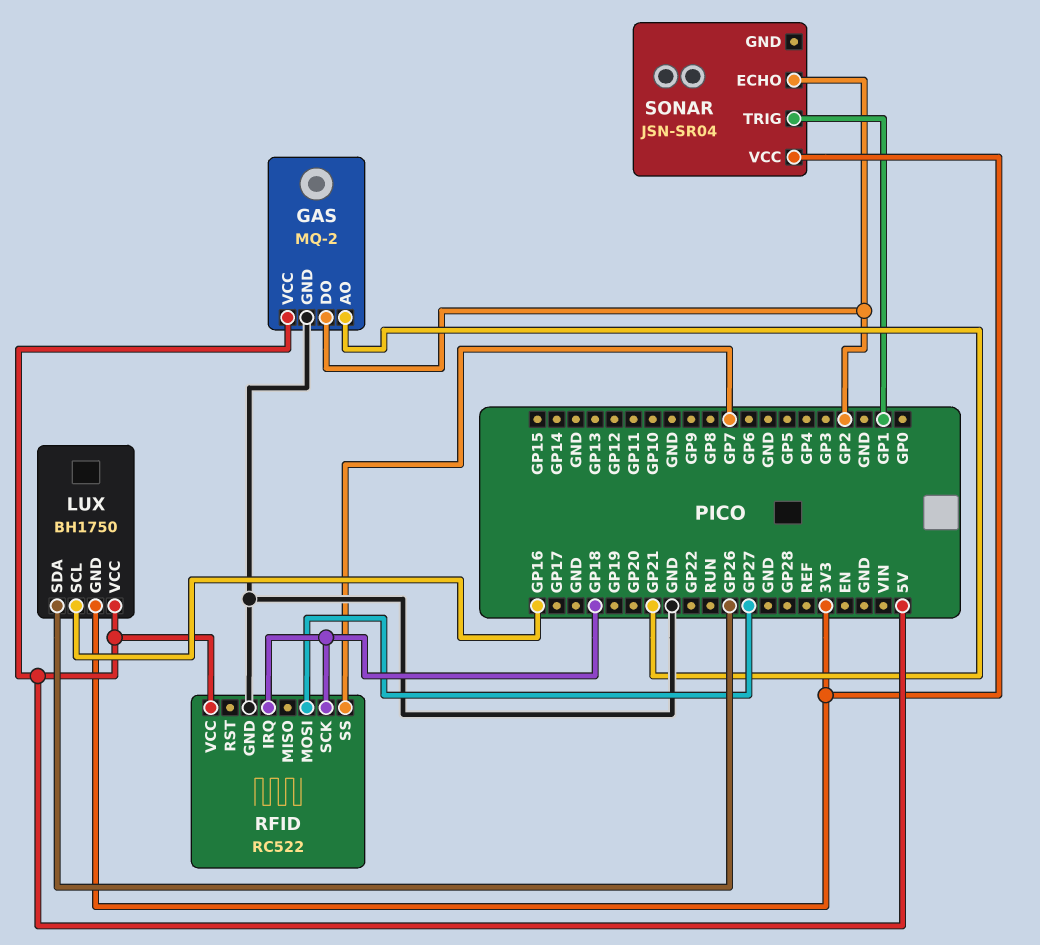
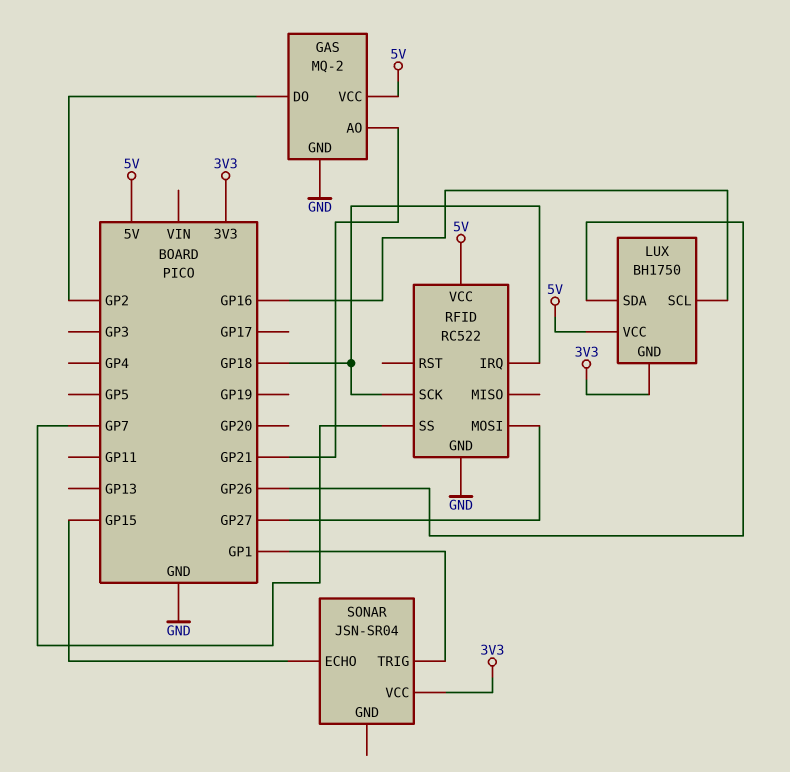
SONAR pin ECHO: GP2 -> GP15

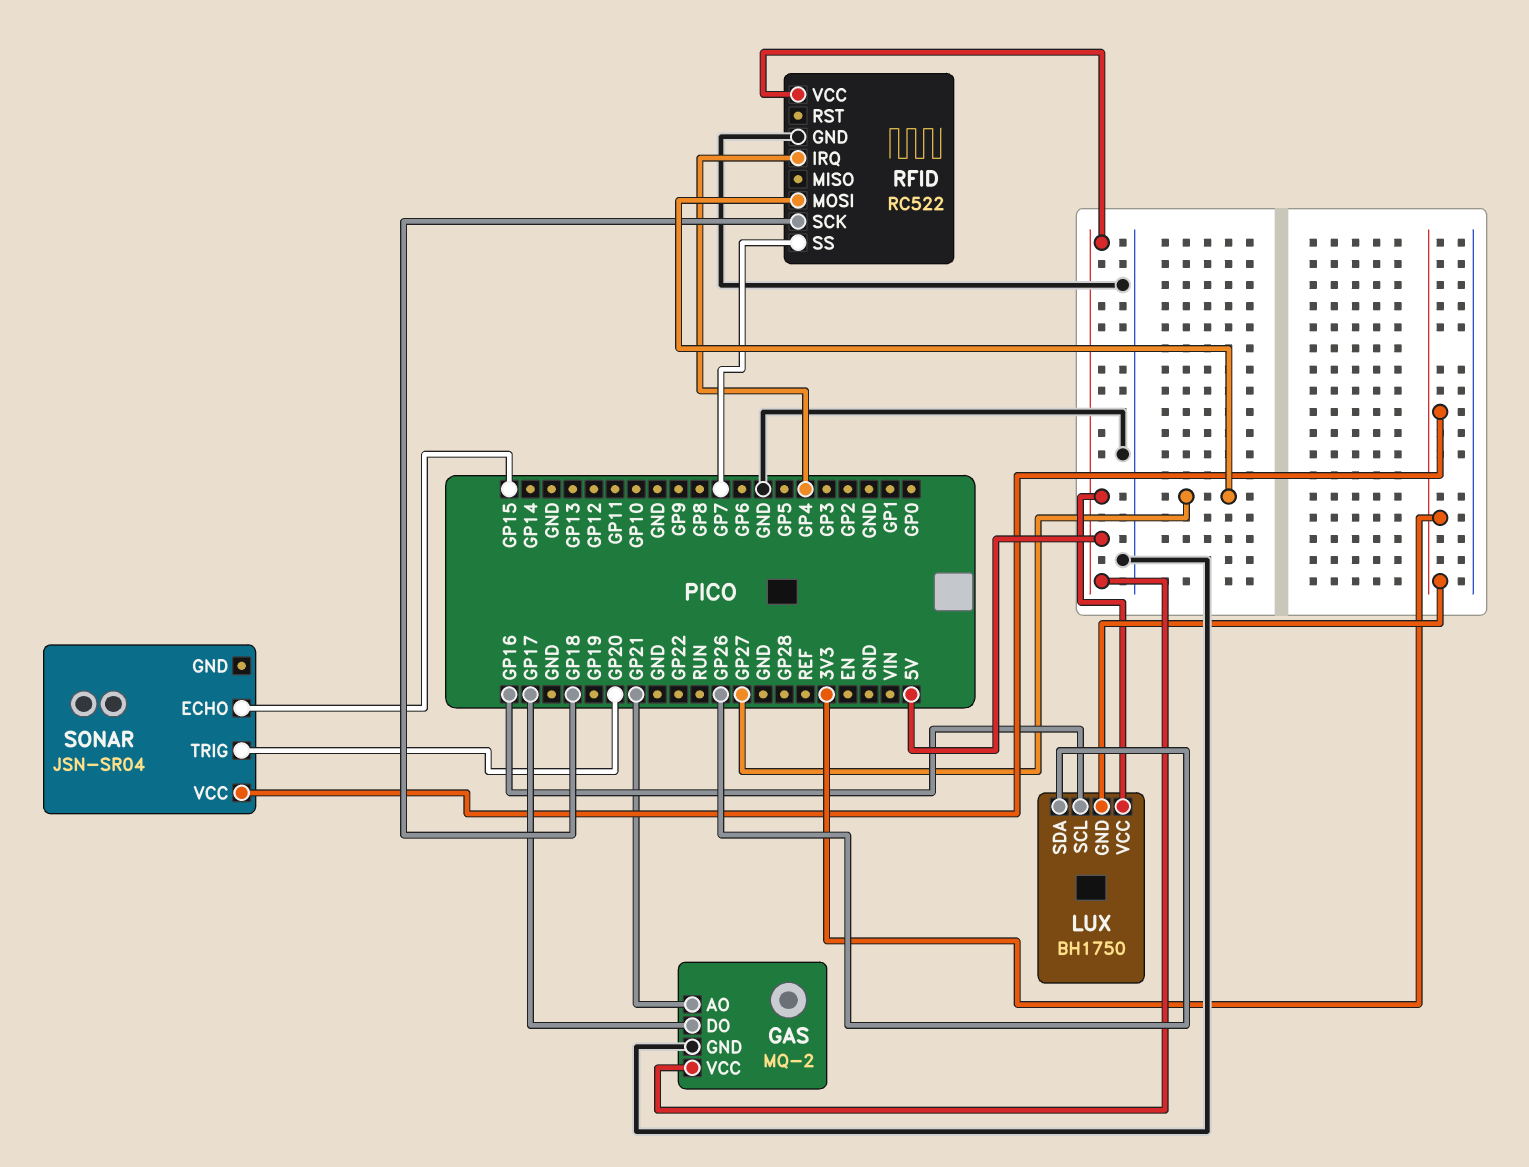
GAS pin DO: GP2 -> GP17
RFID pin IRQ: GP18 -> GP4
SONAR pin TRIG: GP1 -> GP20

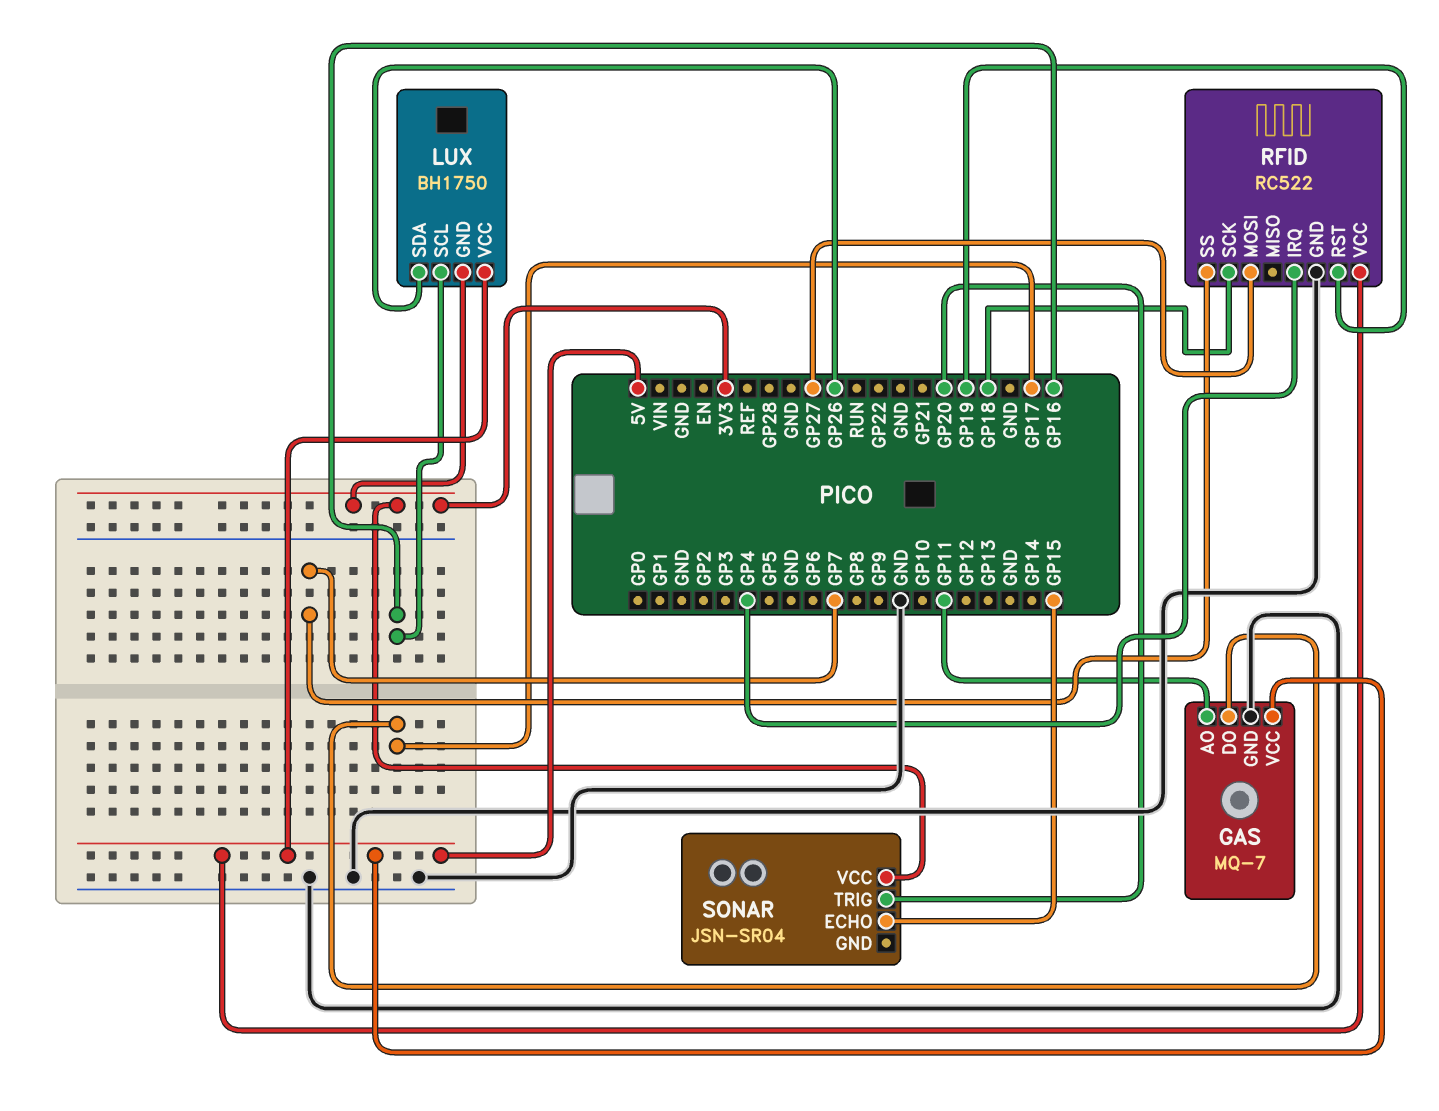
GAS: MQ-2 -> MQ-7
GAS pin AO: GP21 -> GP11
RFID pin RST: none -> GP19

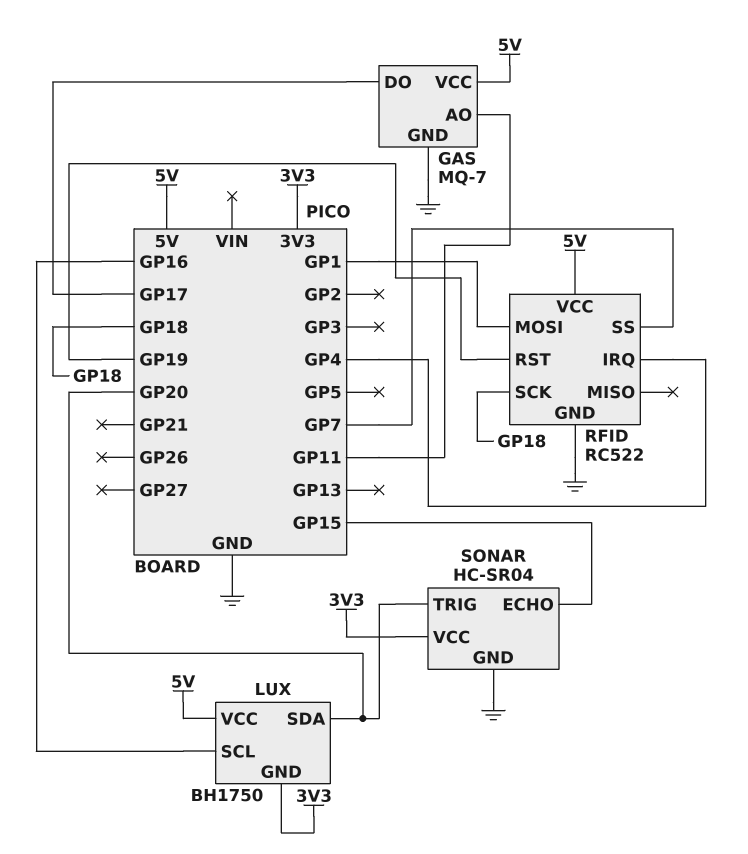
LUX pin SDA: GP26 -> GP20
RFID pin MOSI: GP27 -> GP1
SONAR: JSN-SR04 -> HC-SR04
SONAR pin GND: none -> GND

